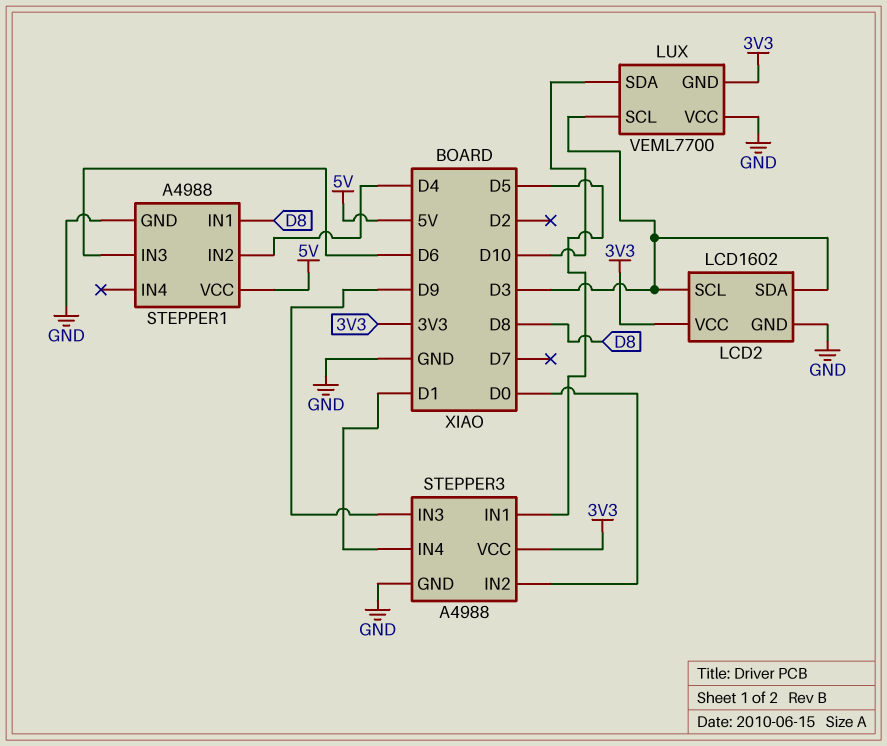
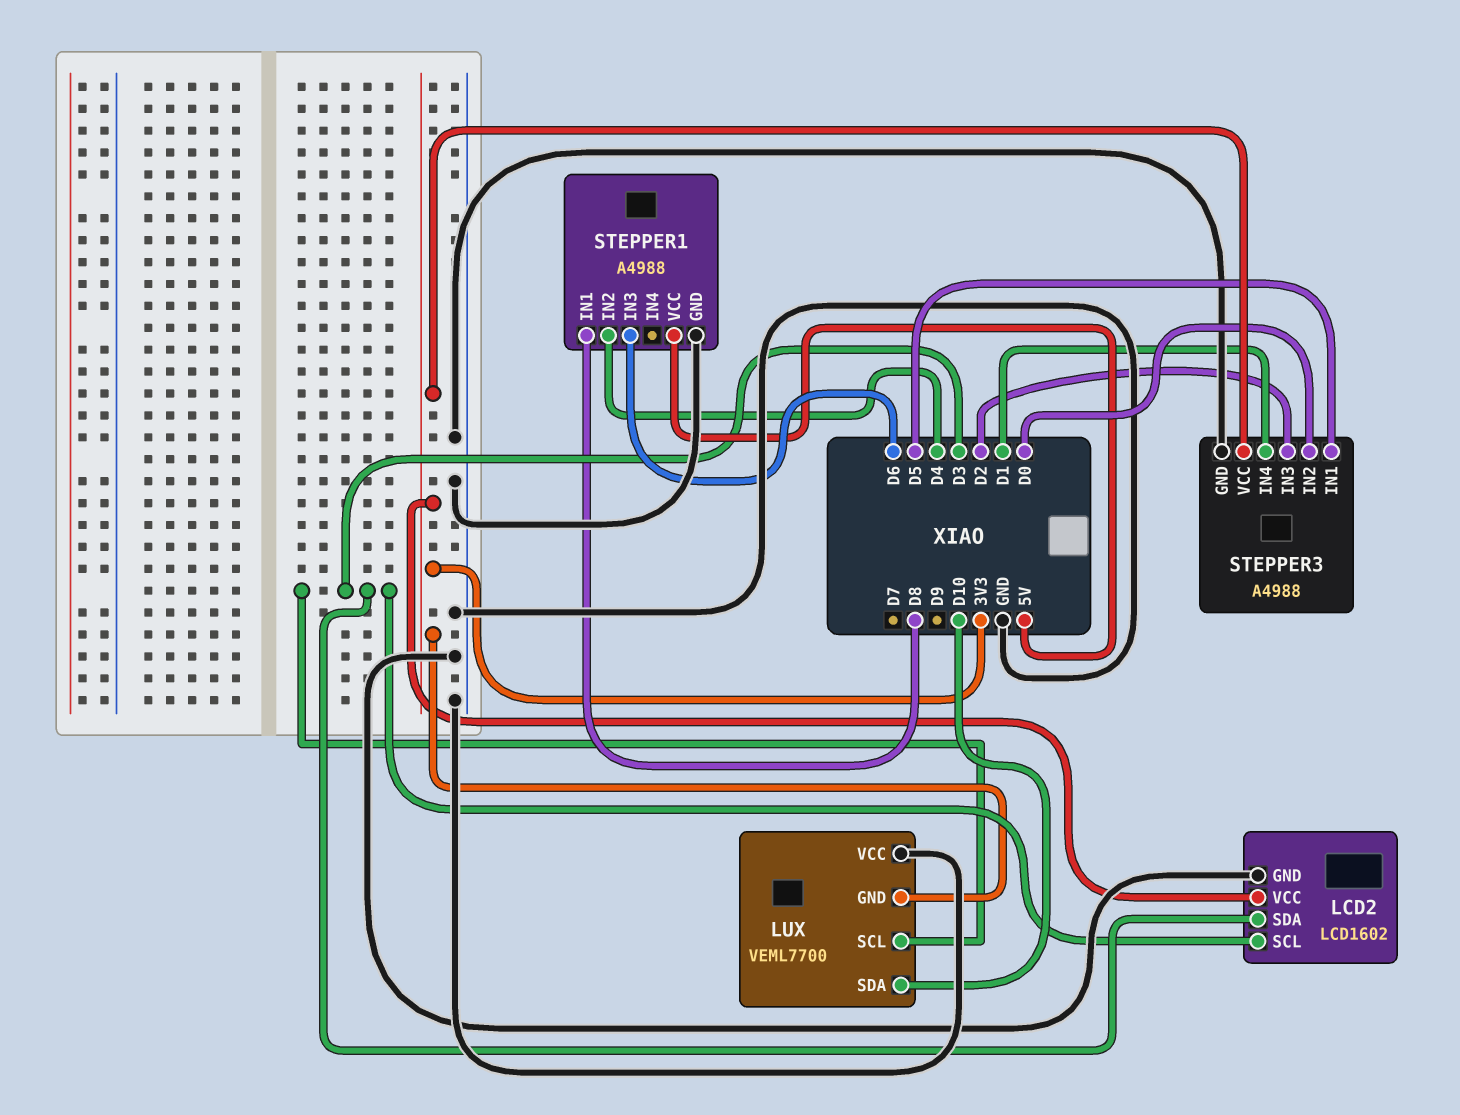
STEPPER3 pin IN3: D9 -> D2

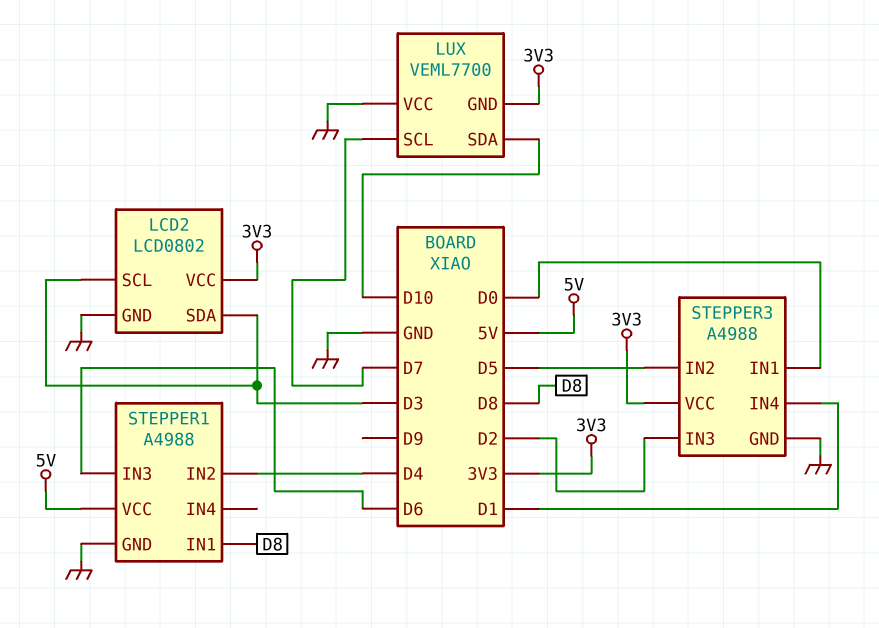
LCD2: LCD1602 -> LCD0802
LUX pin SCL: D3 -> D7
STEPPER3 pin IN1: D5 -> D0
STEPPER3 pin IN2: D0 -> D5

